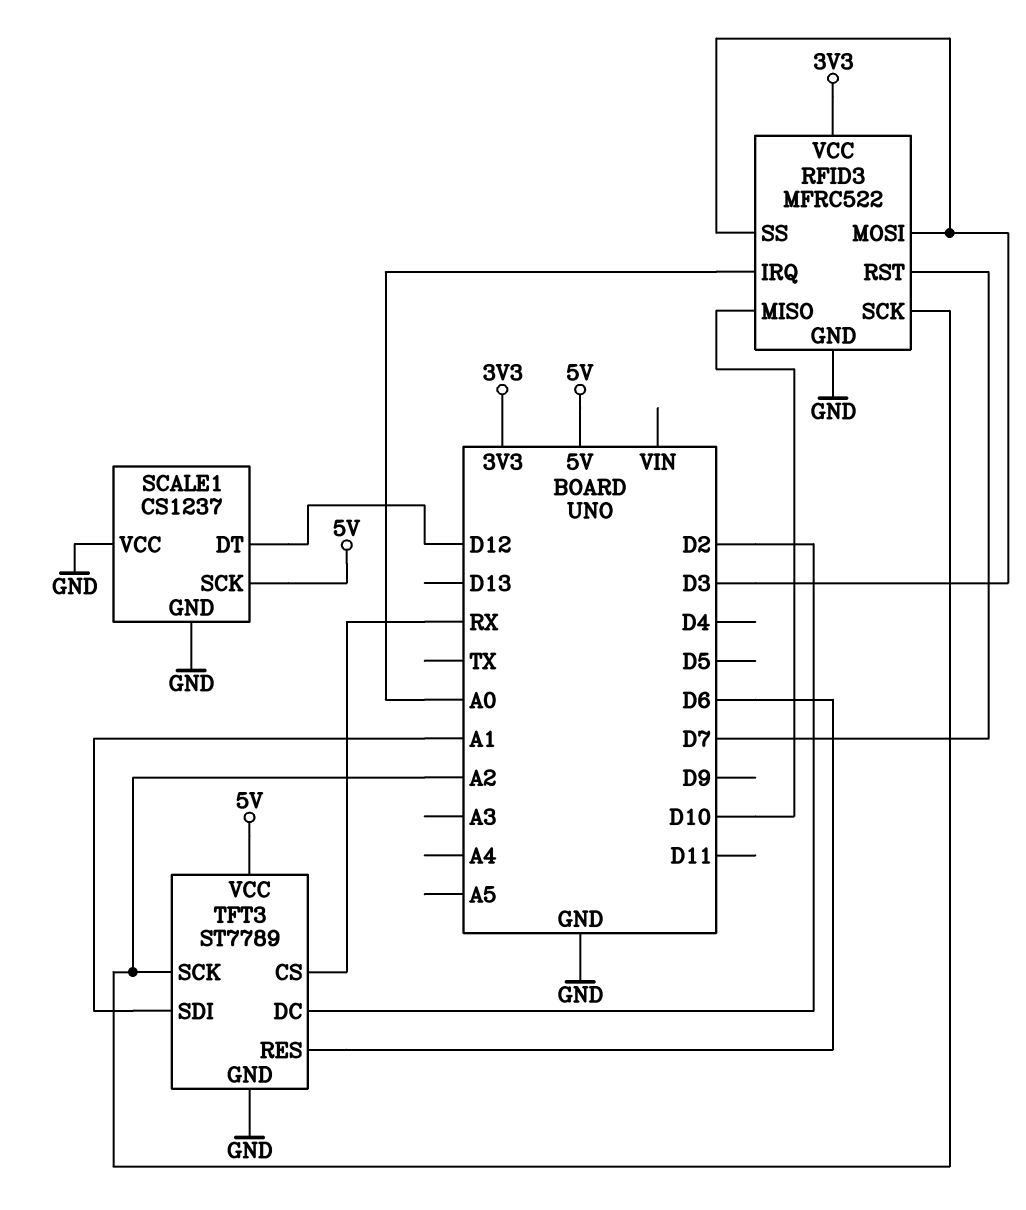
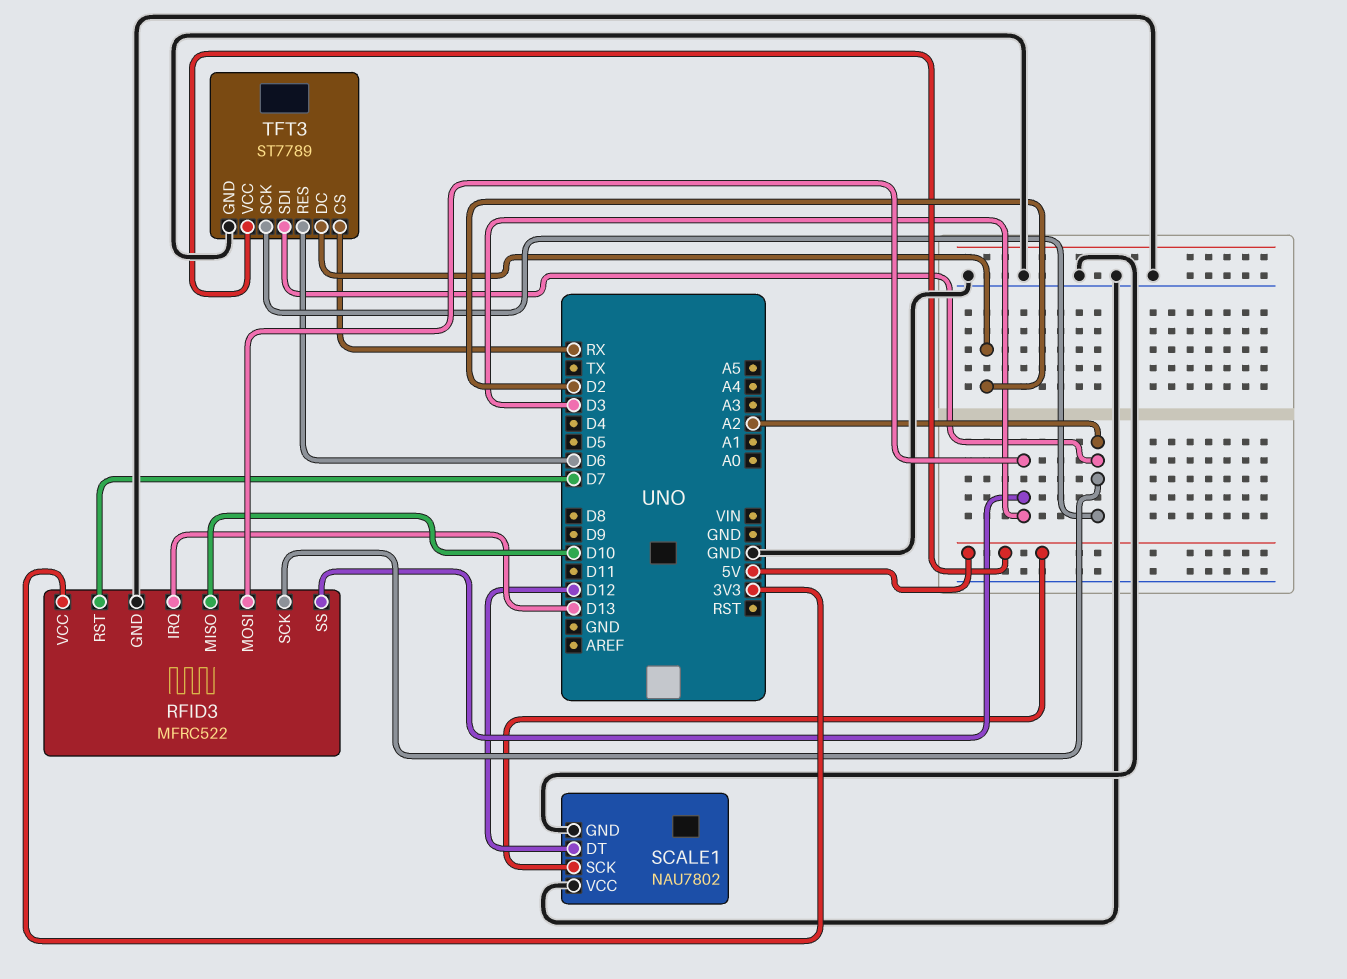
RFID3 pin IRQ: A0 -> D13
SCALE1: CS1237 -> NAU7802
TFT3 pin SDI: A1 -> A2

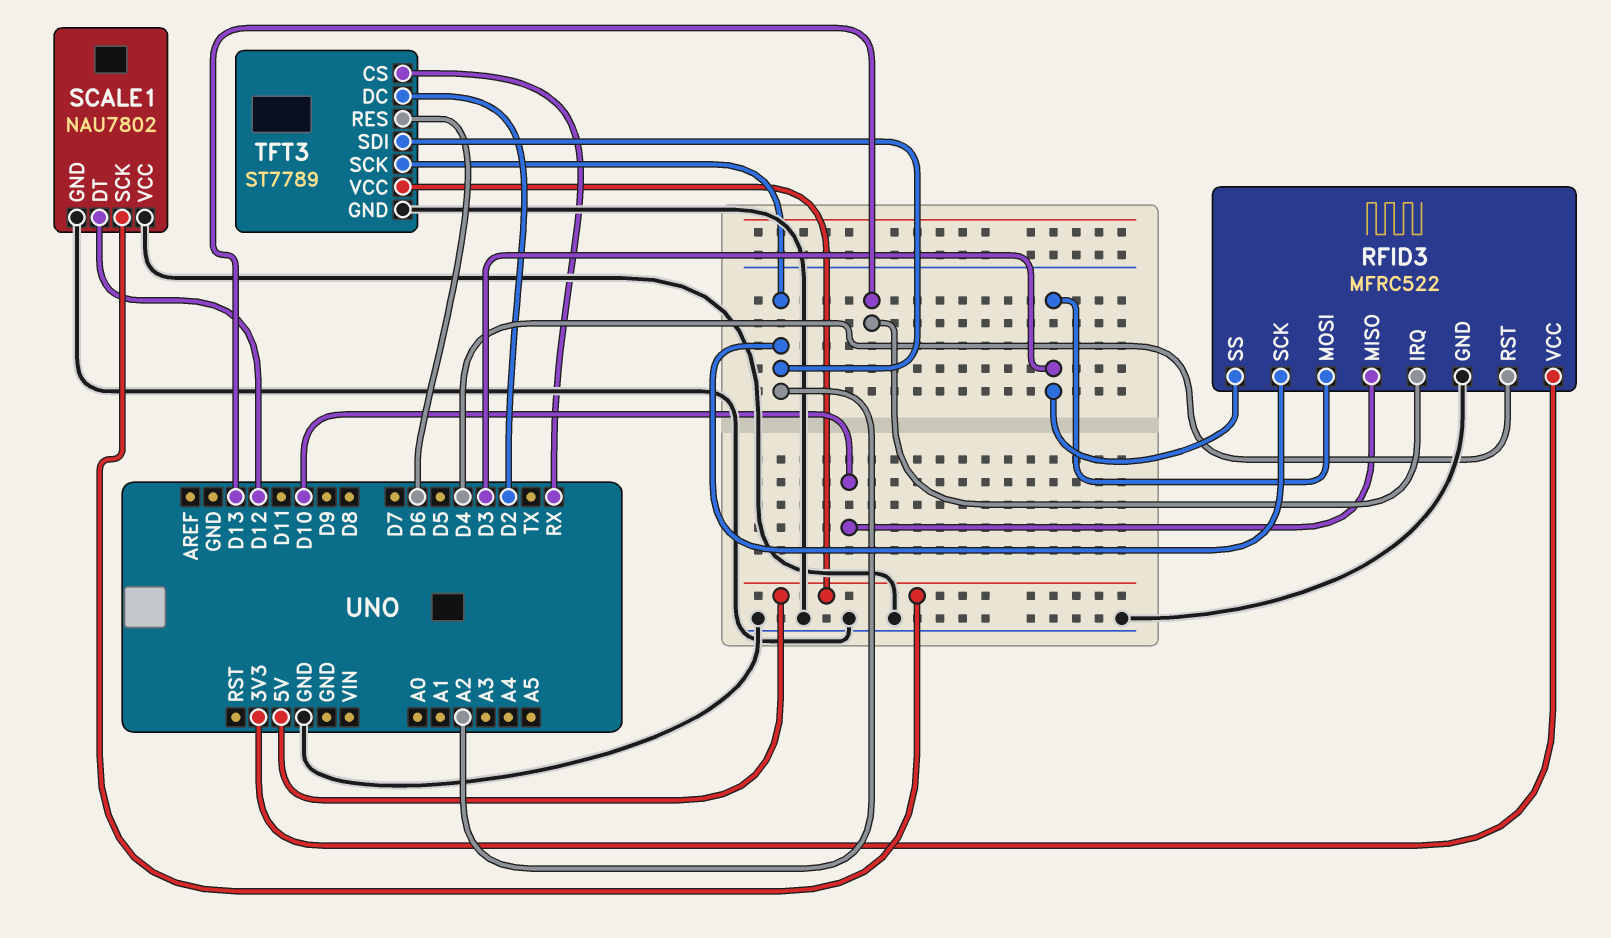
RFID3 pin RST: D7 -> D4

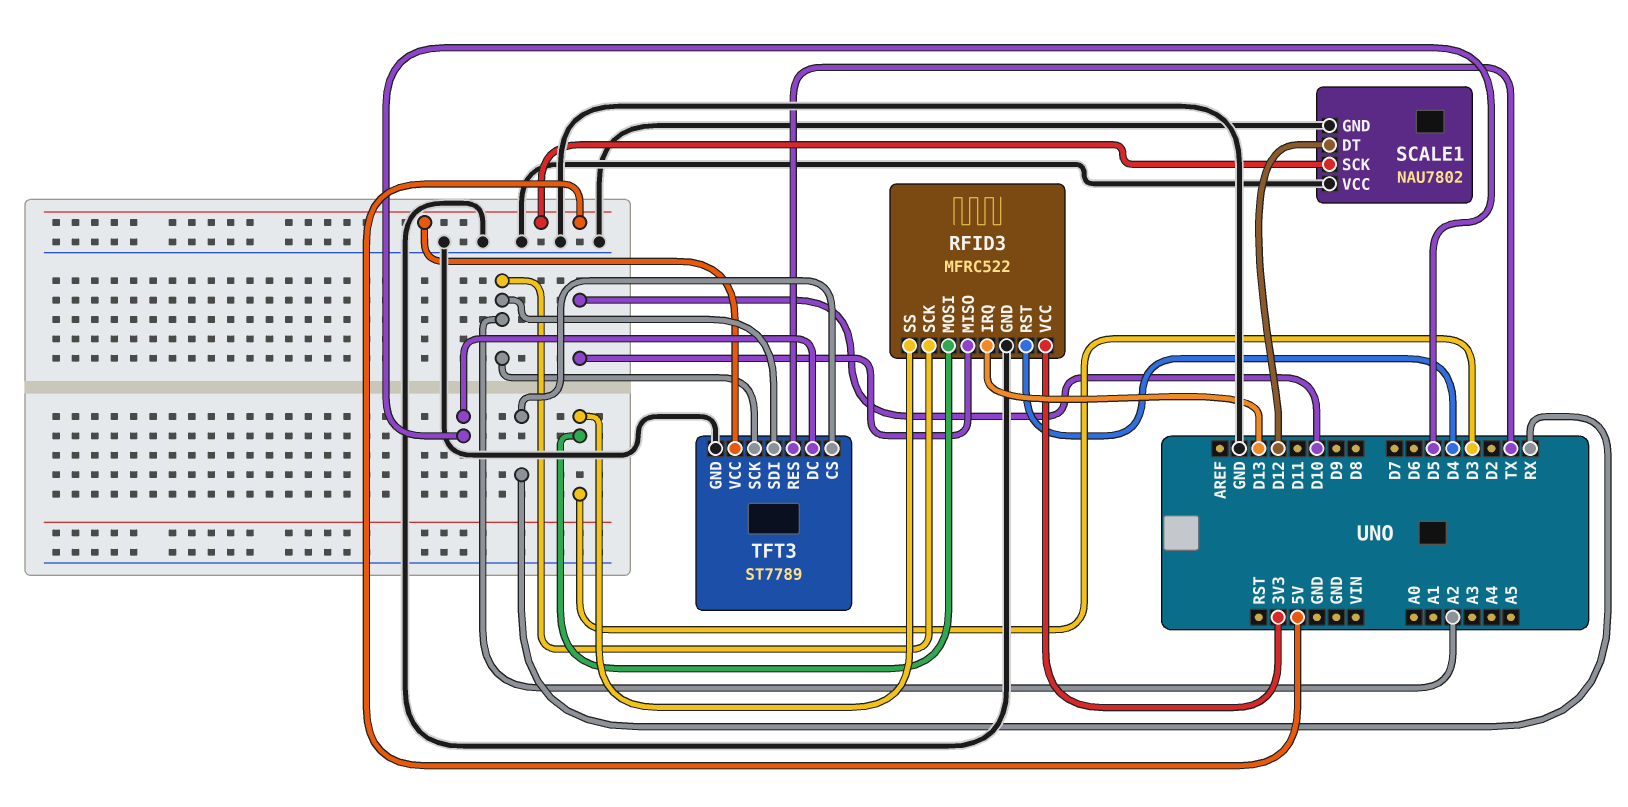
TFT3 pin DC: D2 -> D5
TFT3 pin RES: D6 -> TX

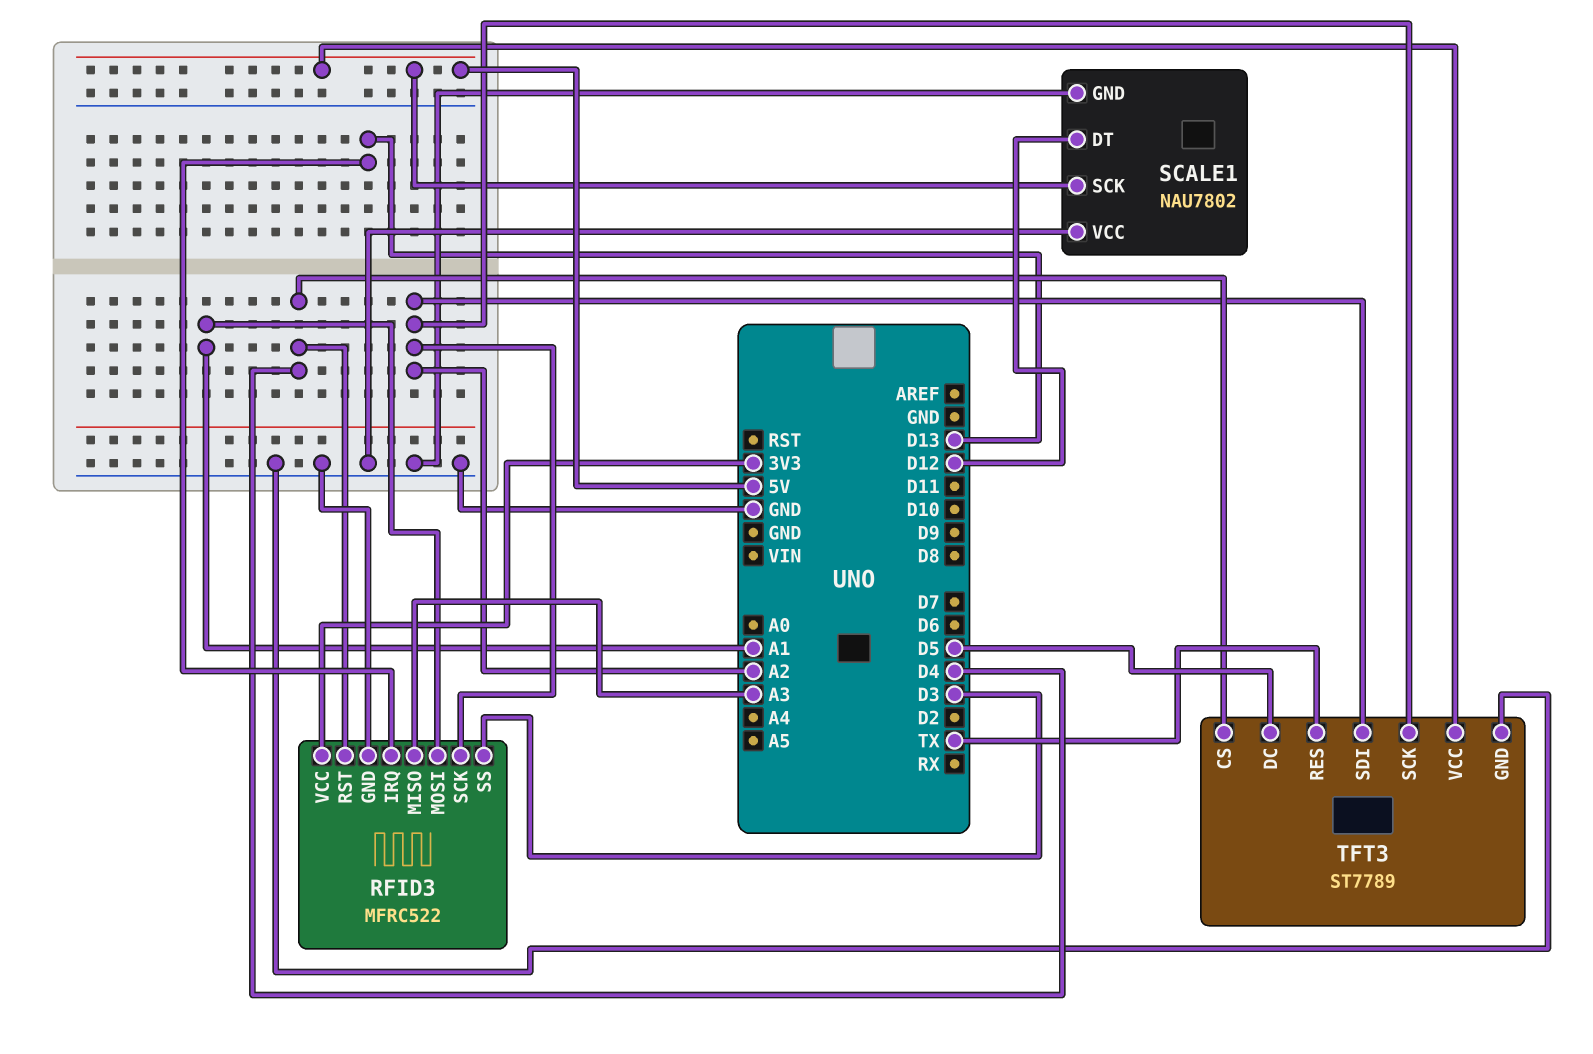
RFID3 pin MISO: D10 -> A3
RFID3 pin MOSI: D3 -> A1
TFT3 pin CS: RX -> D4

